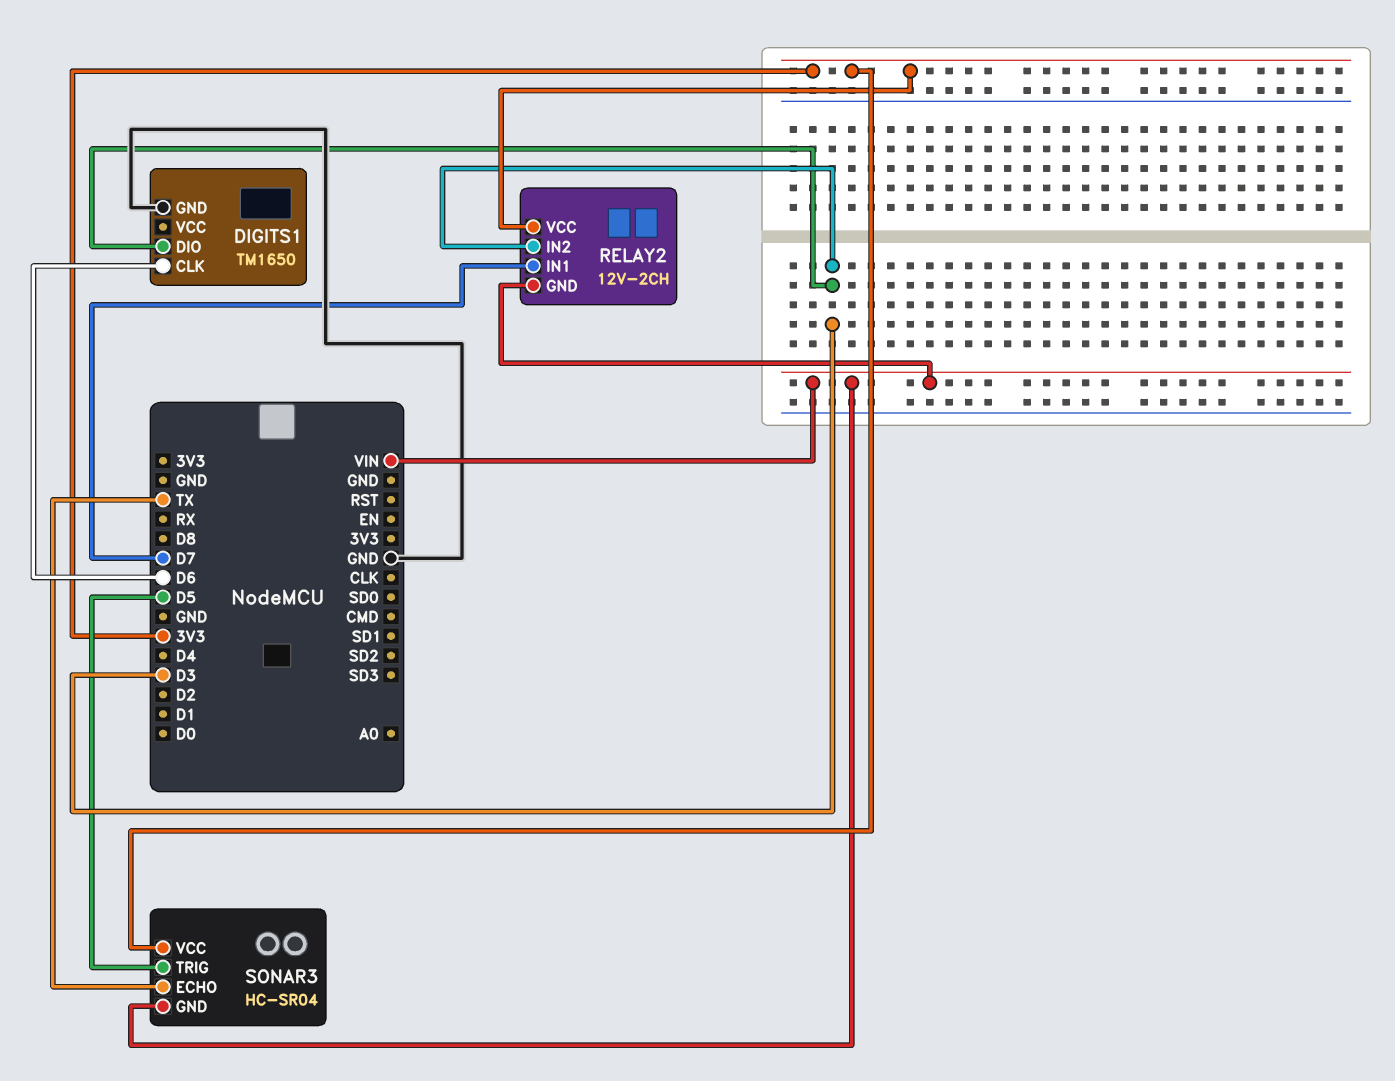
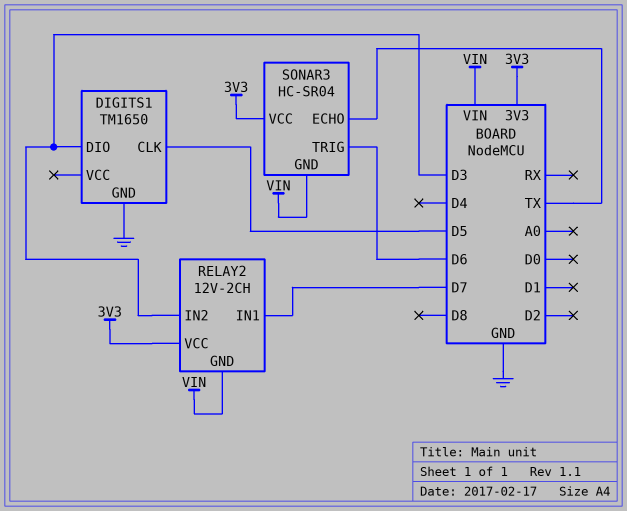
DIGITS1 pin CLK: D6 -> D5
SONAR3 pin TRIG: D5 -> D6

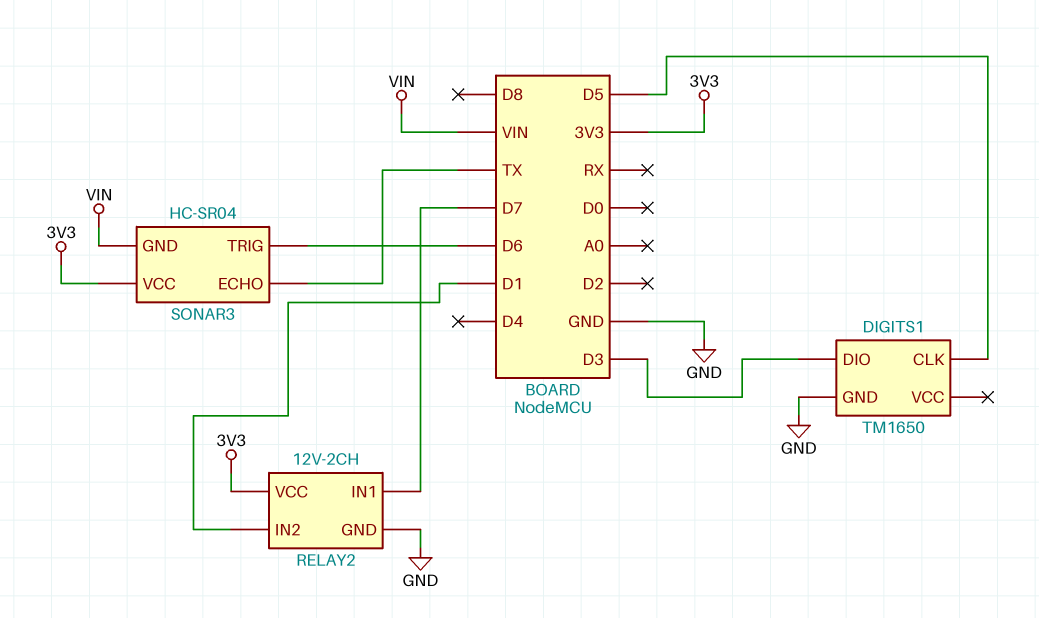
RELAY2 pin GND: VIN -> GND
RELAY2 pin IN2: D3 -> D1

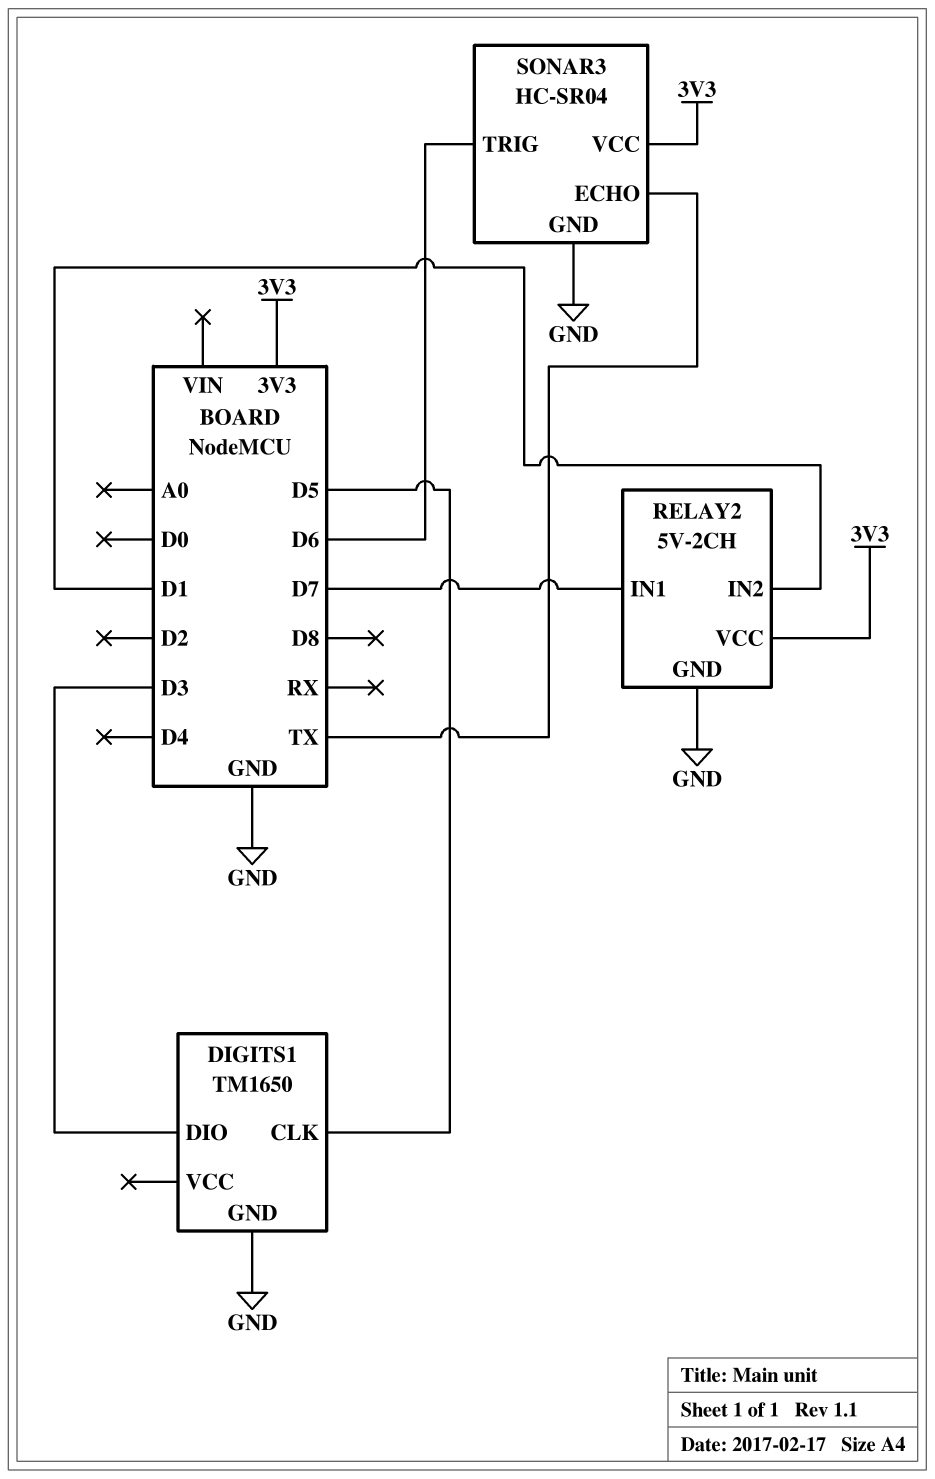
RELAY2: 12V-2CH -> 5V-2CH
SONAR3 pin GND: VIN -> GND

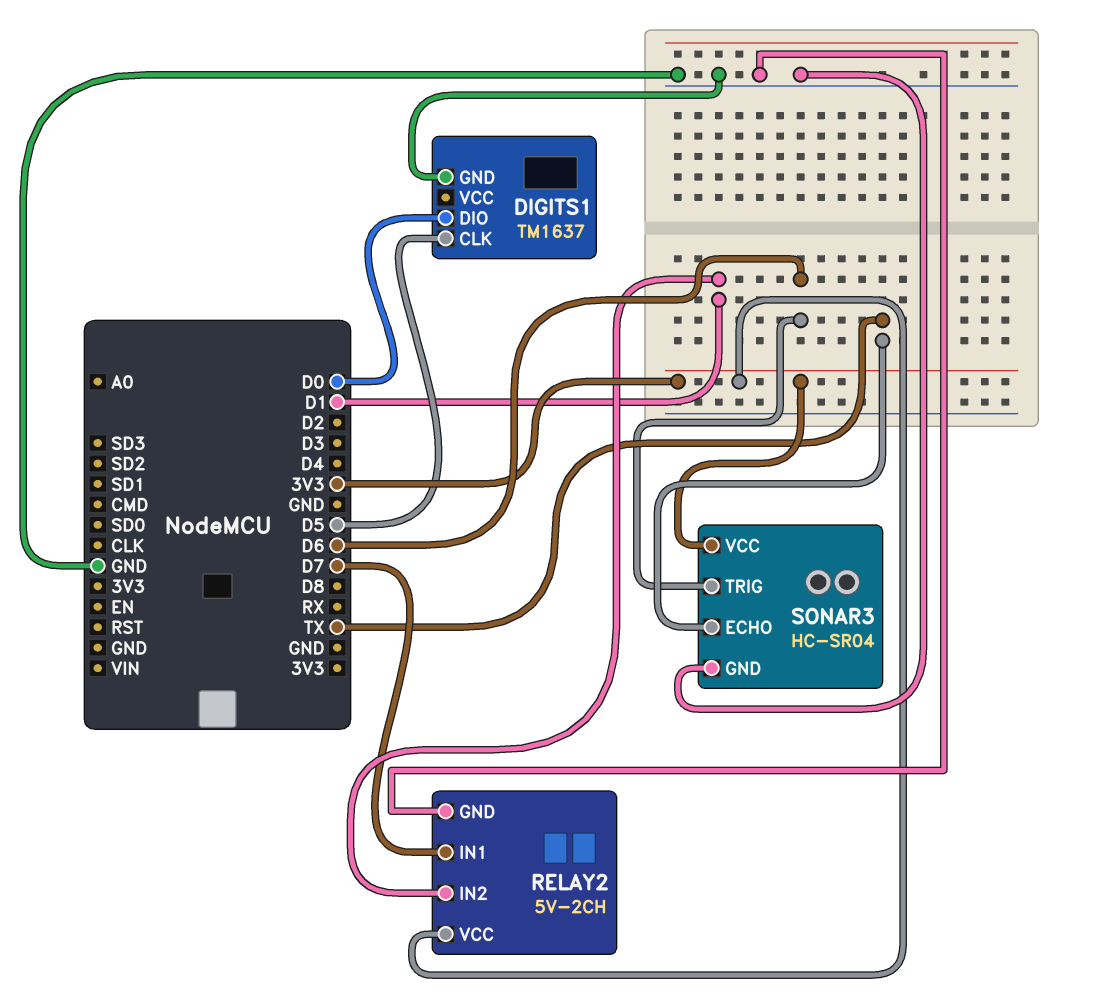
DIGITS1: TM1650 -> TM1637
DIGITS1 pin DIO: D3 -> D0

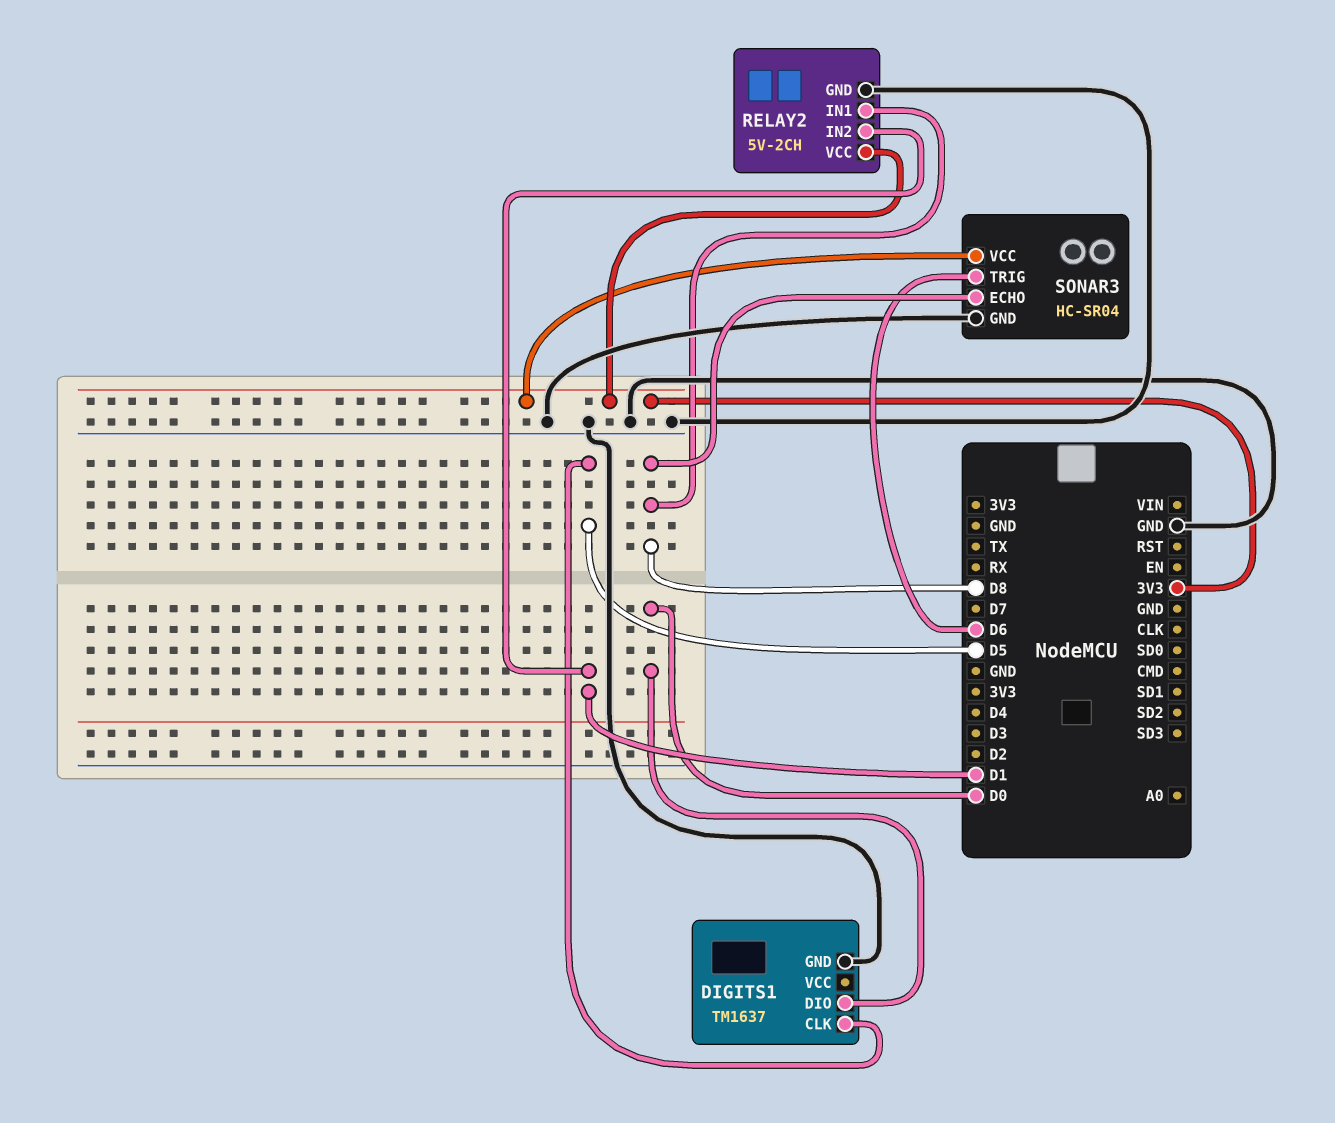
RELAY2 pin IN1: D7 -> D8
SONAR3 pin ECHO: TX -> D8

